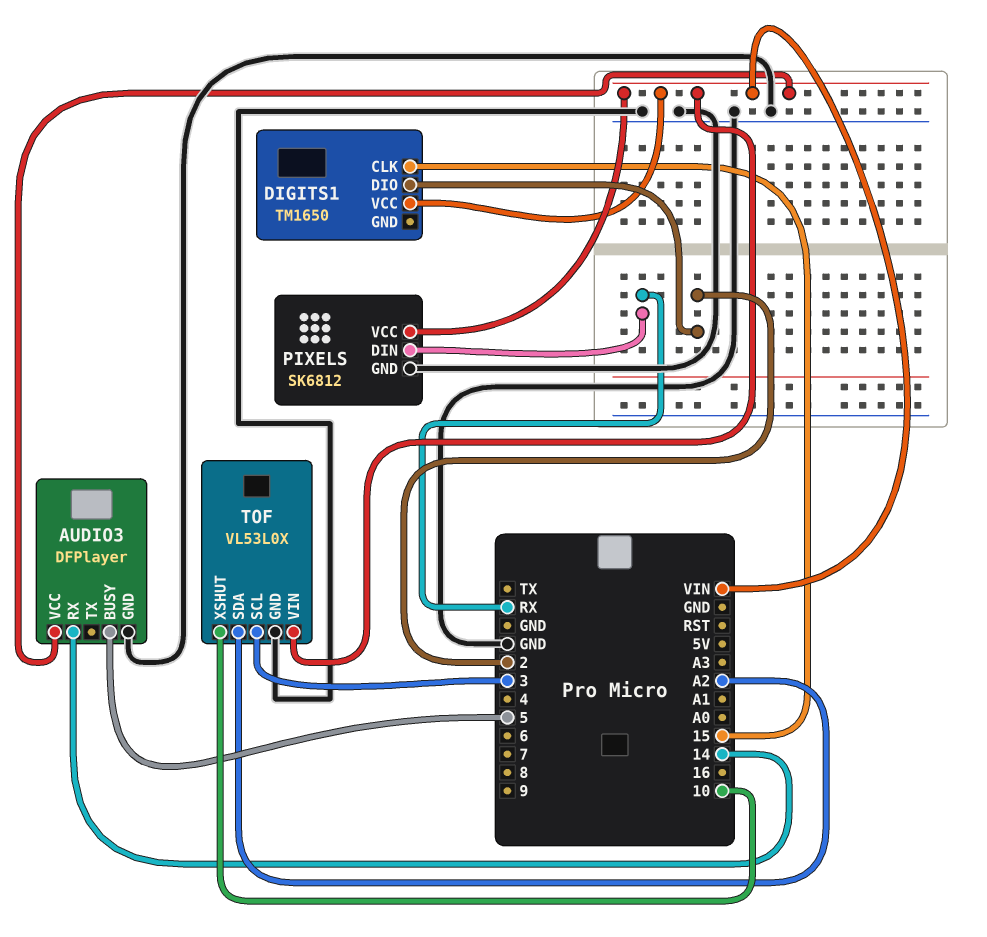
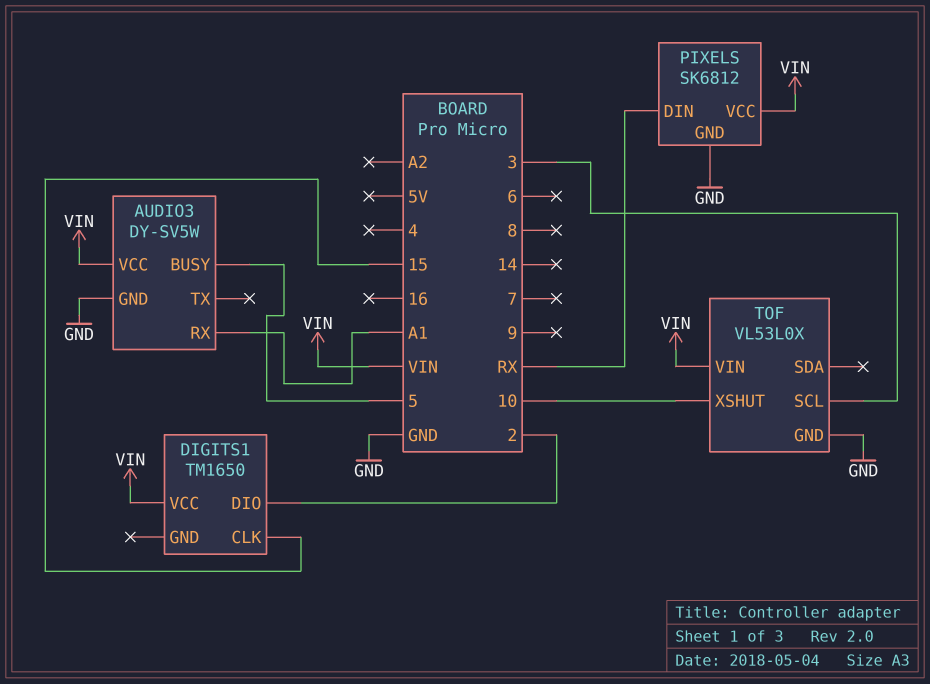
AUDIO3: DFPlayer -> DY-SV5W
AUDIO3 pin RX: 14 -> A1
TOF pin SDA: A2 -> none

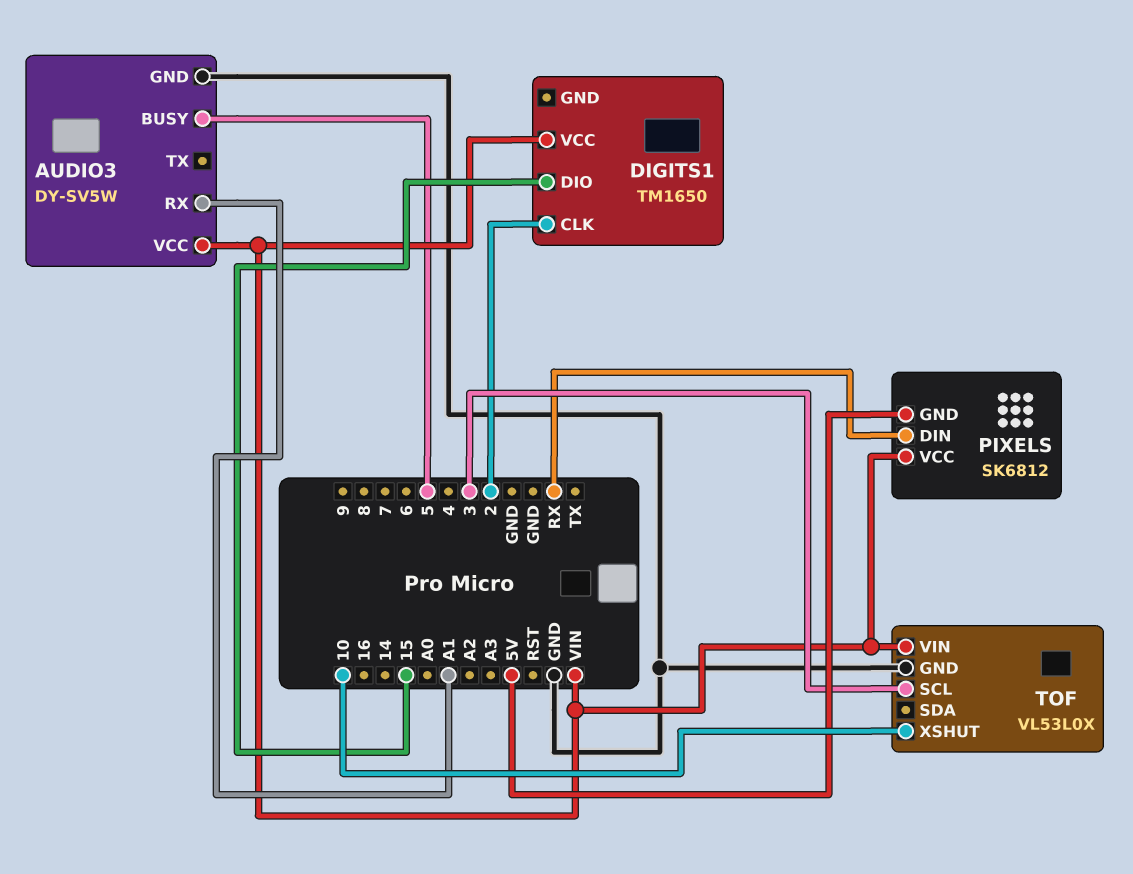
DIGITS1 pin CLK: 15 -> 2
DIGITS1 pin DIO: 2 -> 15
PIXELS pin GND: GND -> 5V

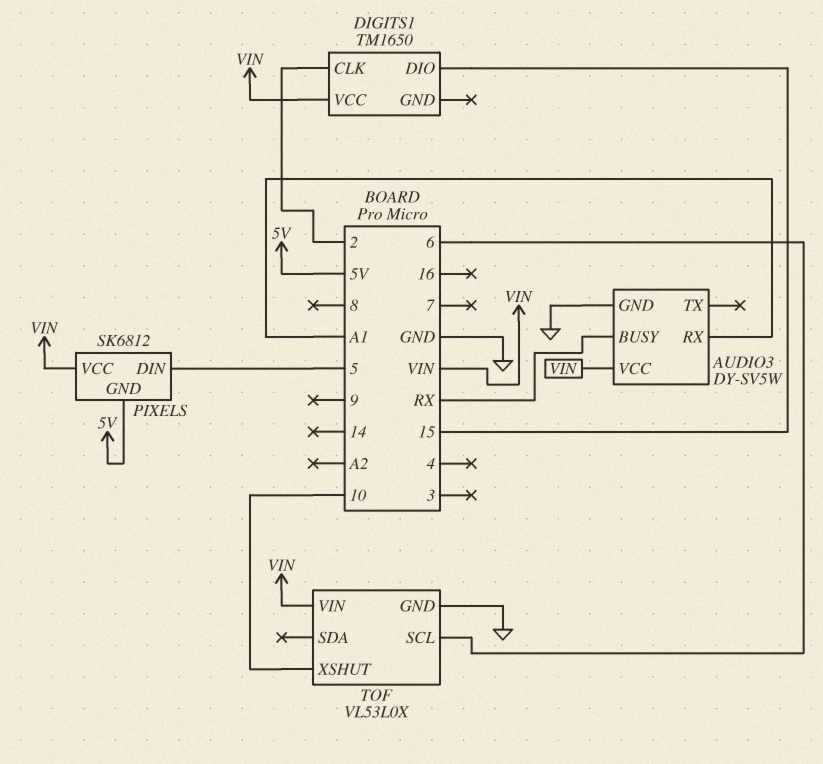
AUDIO3 pin BUSY: 5 -> RX
PIXELS pin DIN: RX -> 5
TOF pin SCL: 3 -> 6

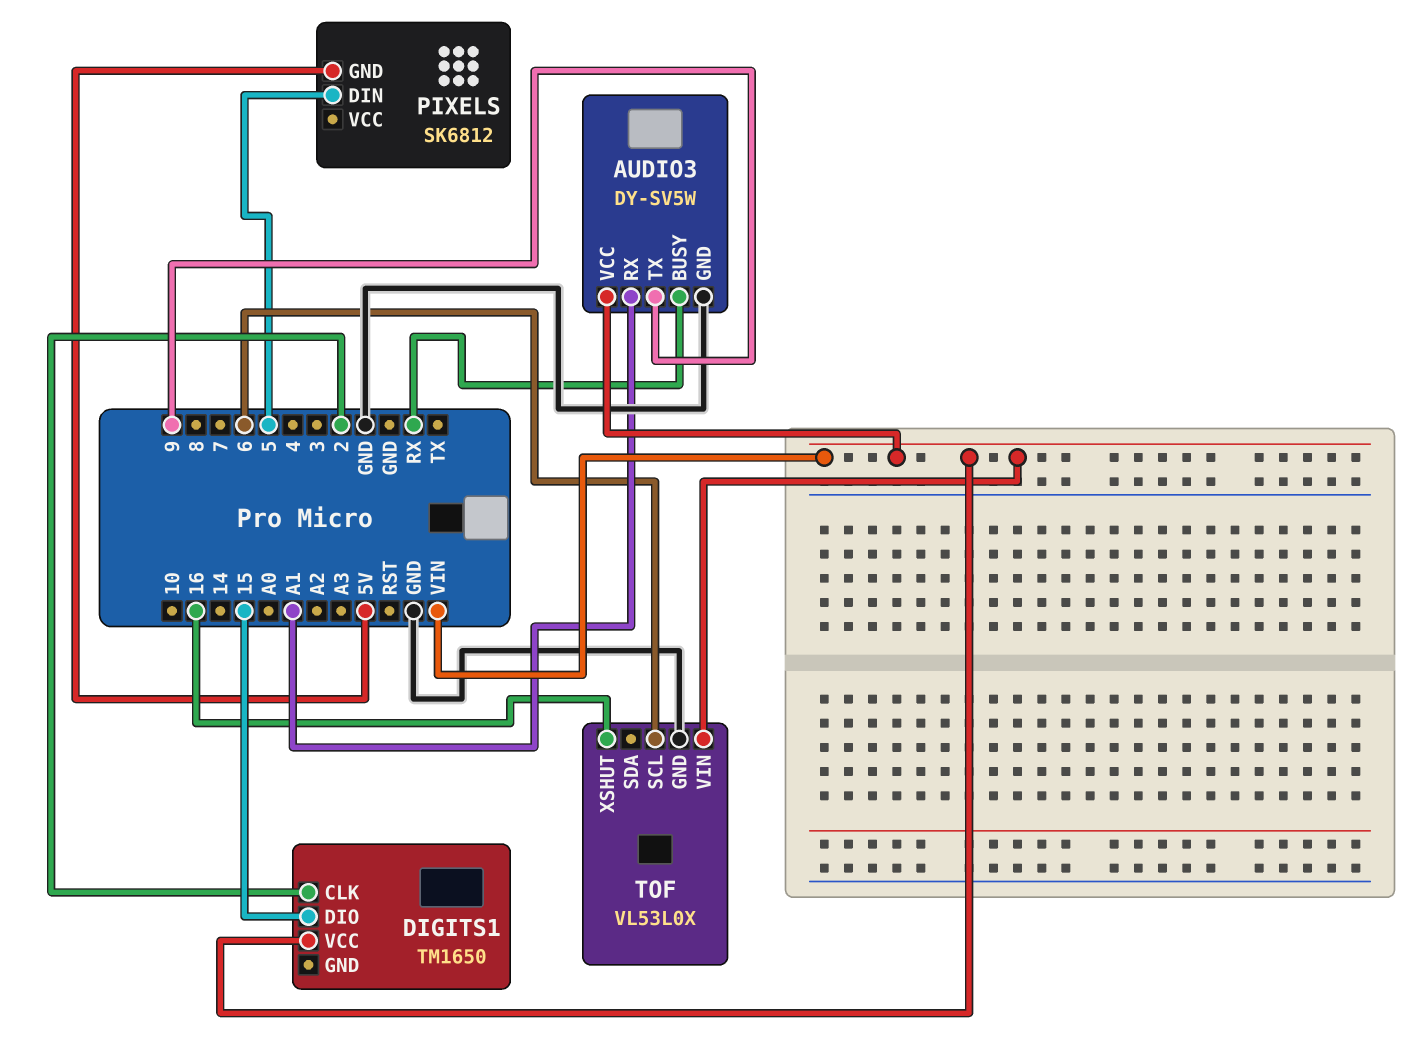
AUDIO3 pin TX: none -> 9
PIXELS pin VCC: VIN -> none
TOF pin XSHUT: 10 -> 16

